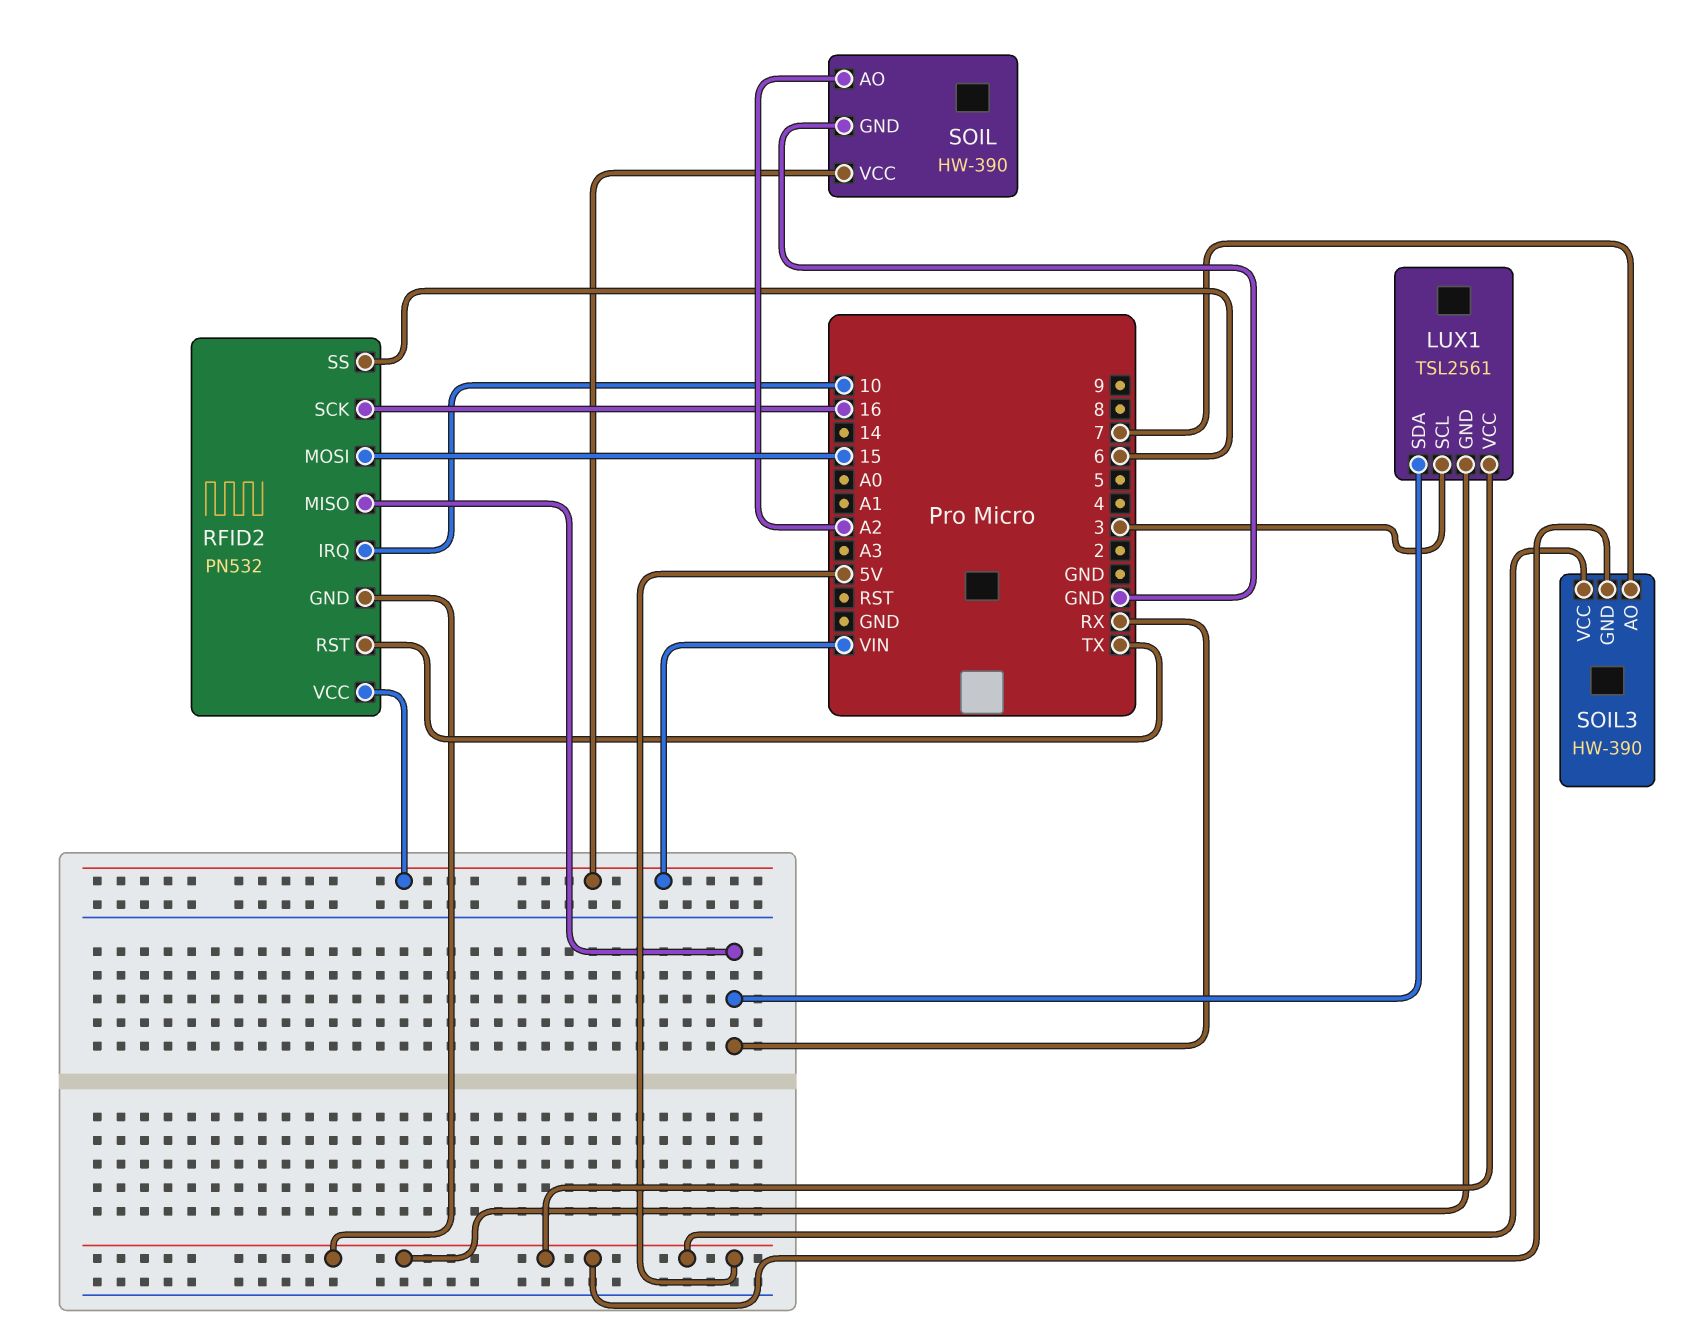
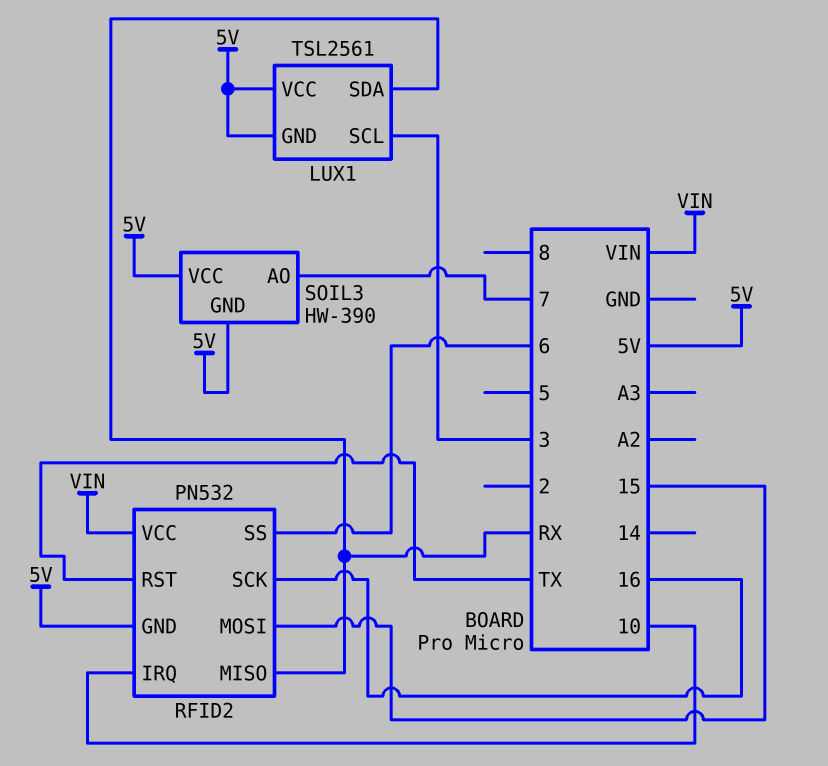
SOIL: HW-390 -> none
SOIL pin AO: A2 -> none
SOIL pin GND: GND -> none
SOIL pin VCC: VIN -> none

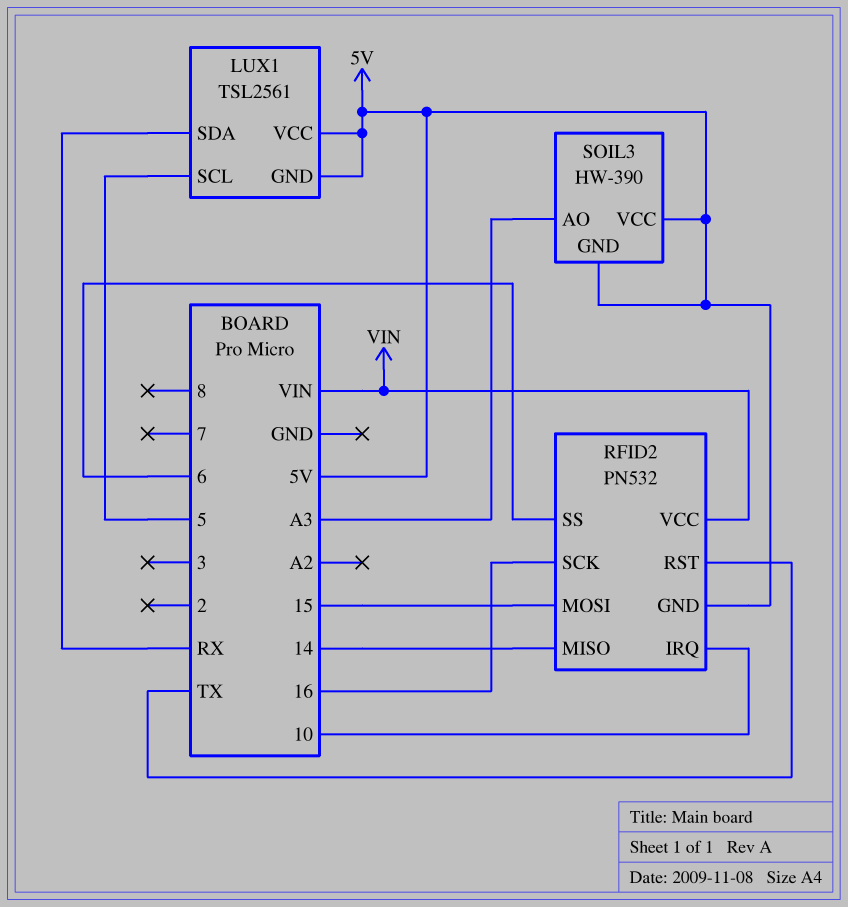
LUX1 pin SCL: 3 -> 5
RFID2 pin MISO: RX -> 14
SOIL3 pin AO: 7 -> A3

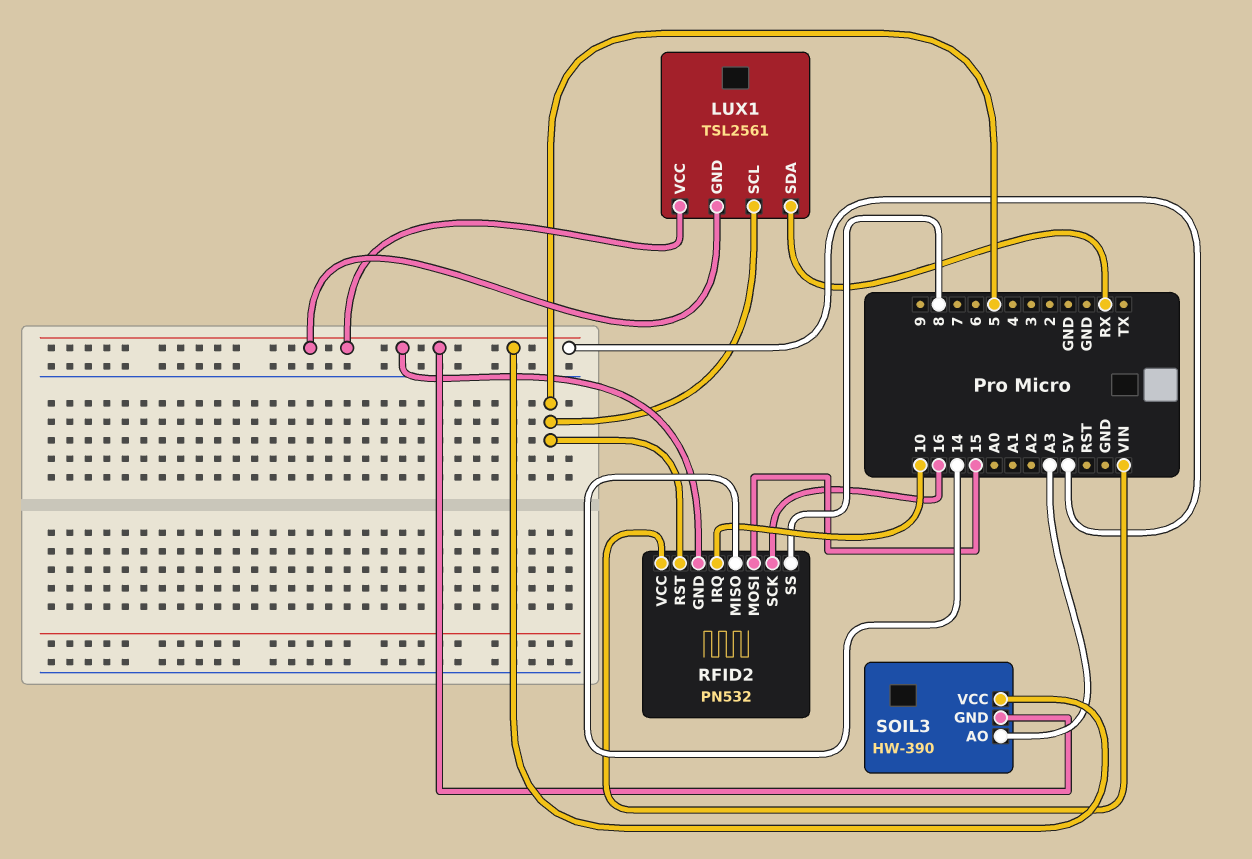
RFID2 pin RST: TX -> 5
RFID2 pin SS: 6 -> 8

